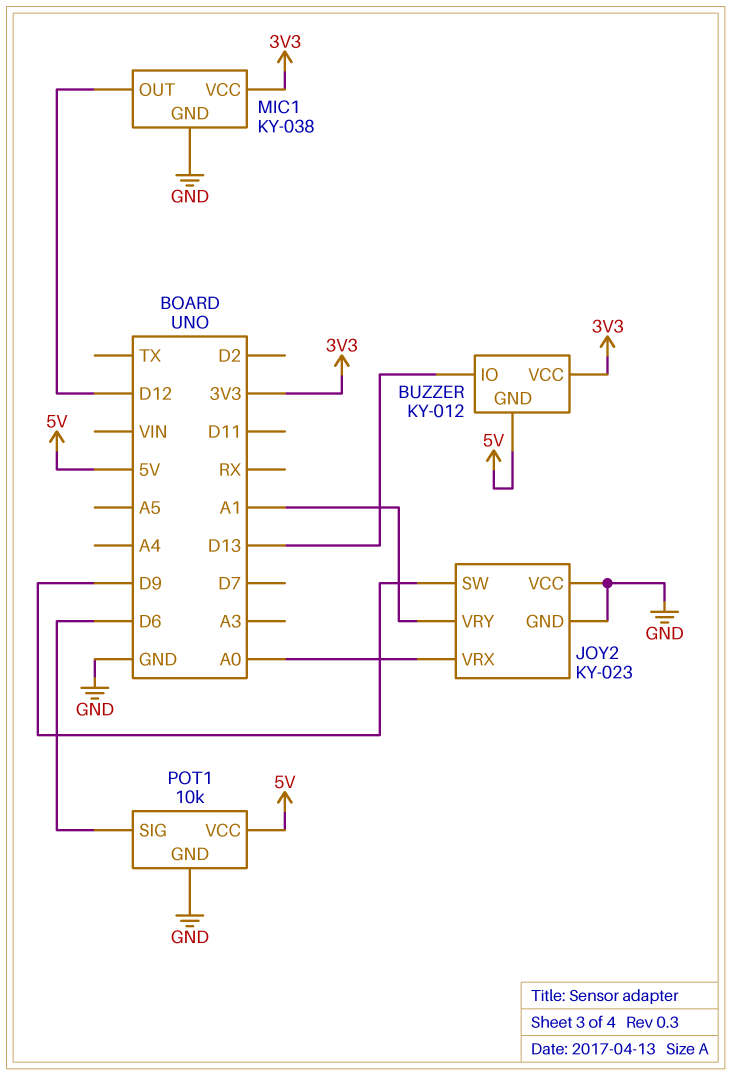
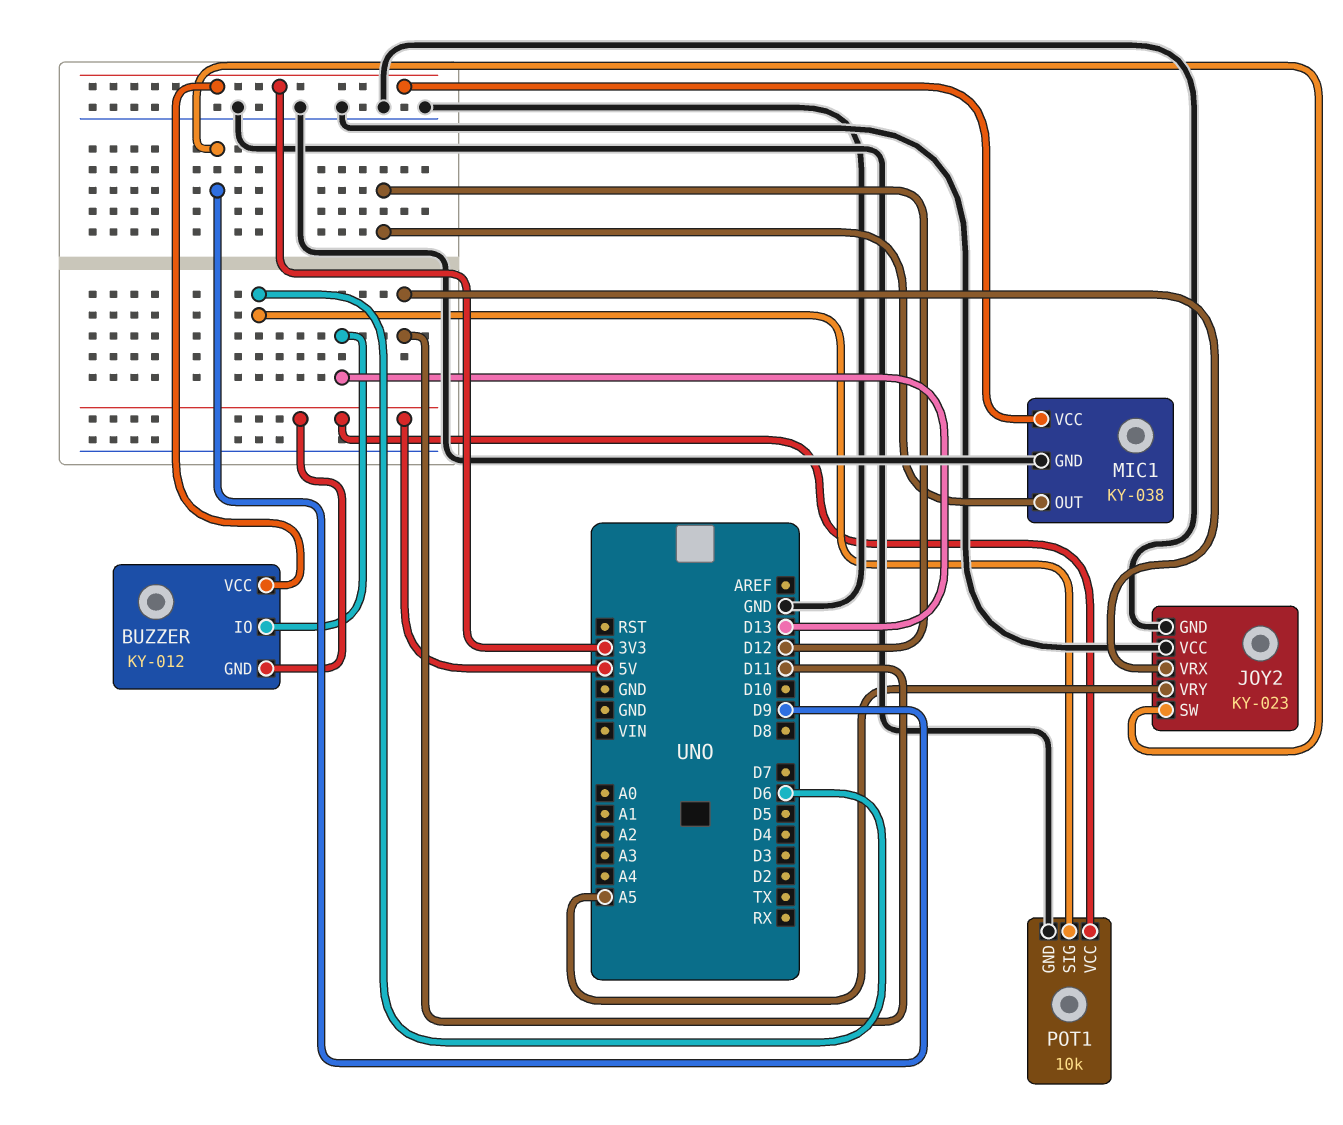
JOY2 pin VRX: A0 -> D11
JOY2 pin VRY: A1 -> A5

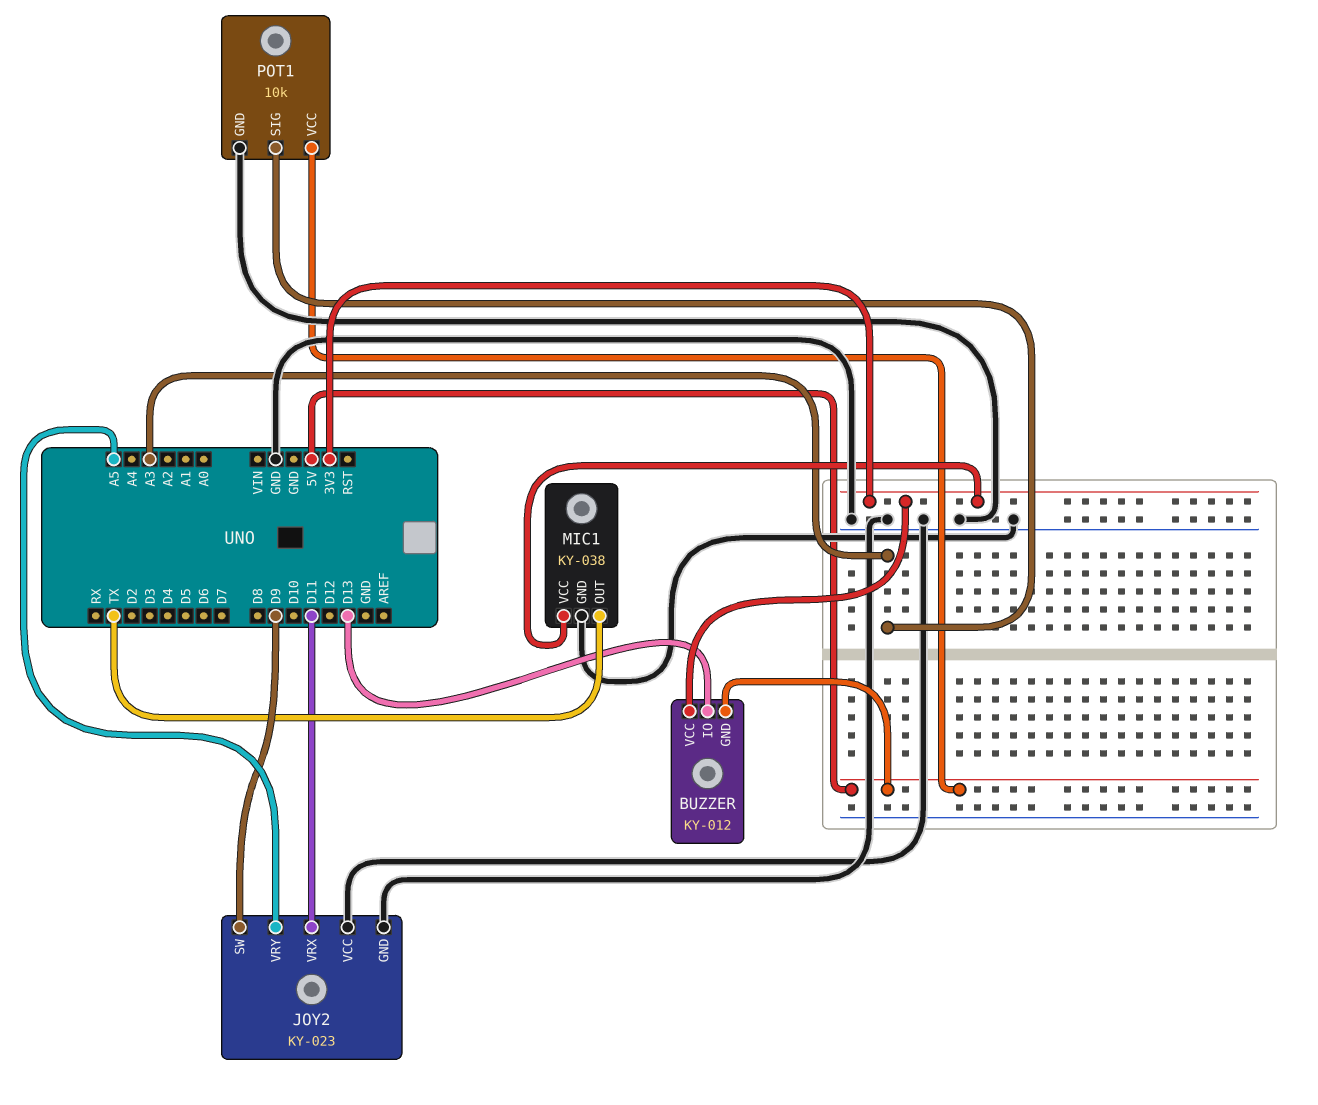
MIC1 pin OUT: D12 -> TX
POT1 pin SIG: D6 -> A3

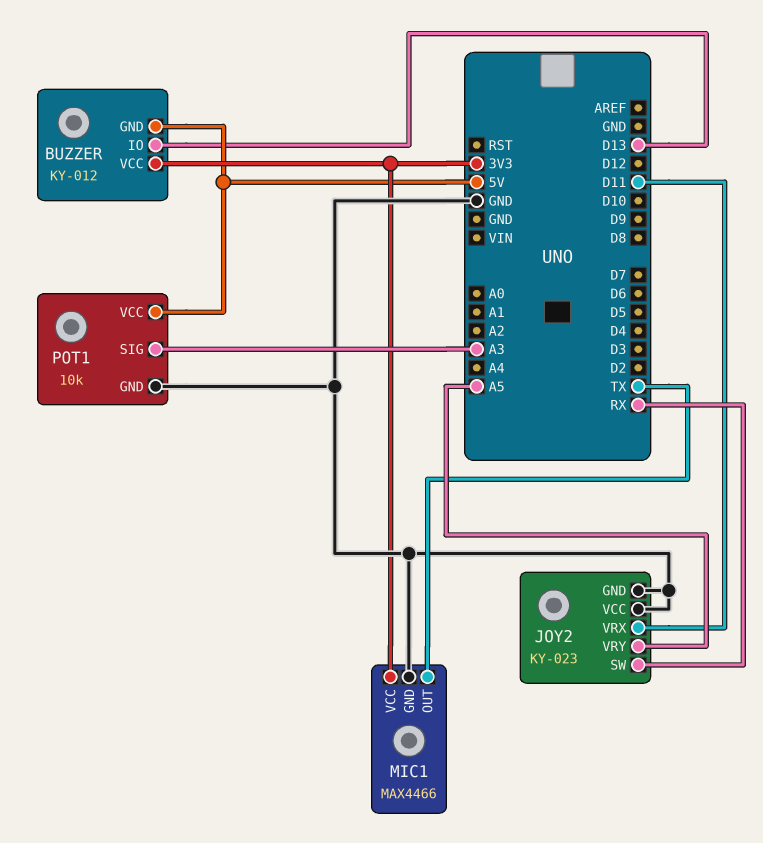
JOY2 pin SW: D9 -> RX
MIC1: KY-038 -> MAX4466

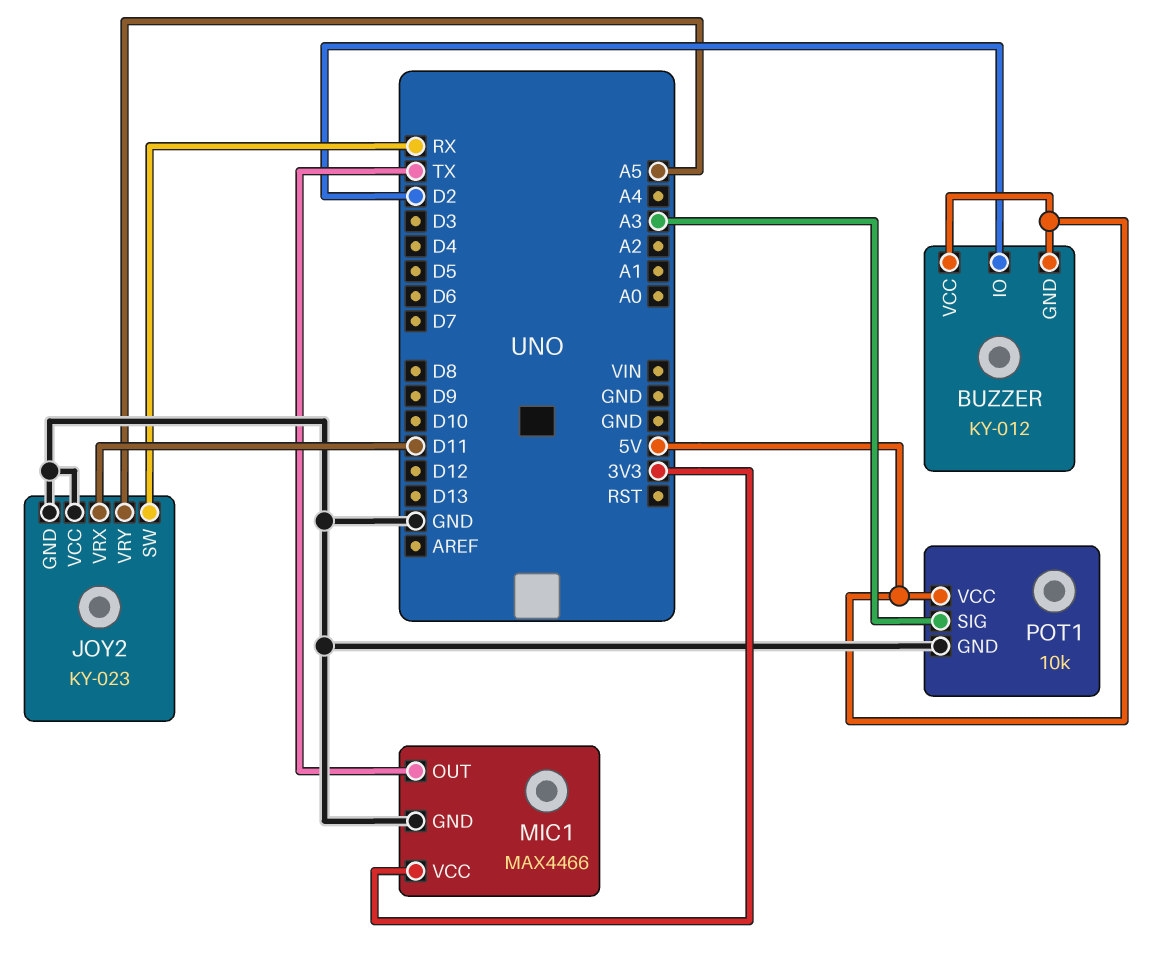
BUZZER pin IO: D13 -> D2
BUZZER pin VCC: 3V3 -> 5V

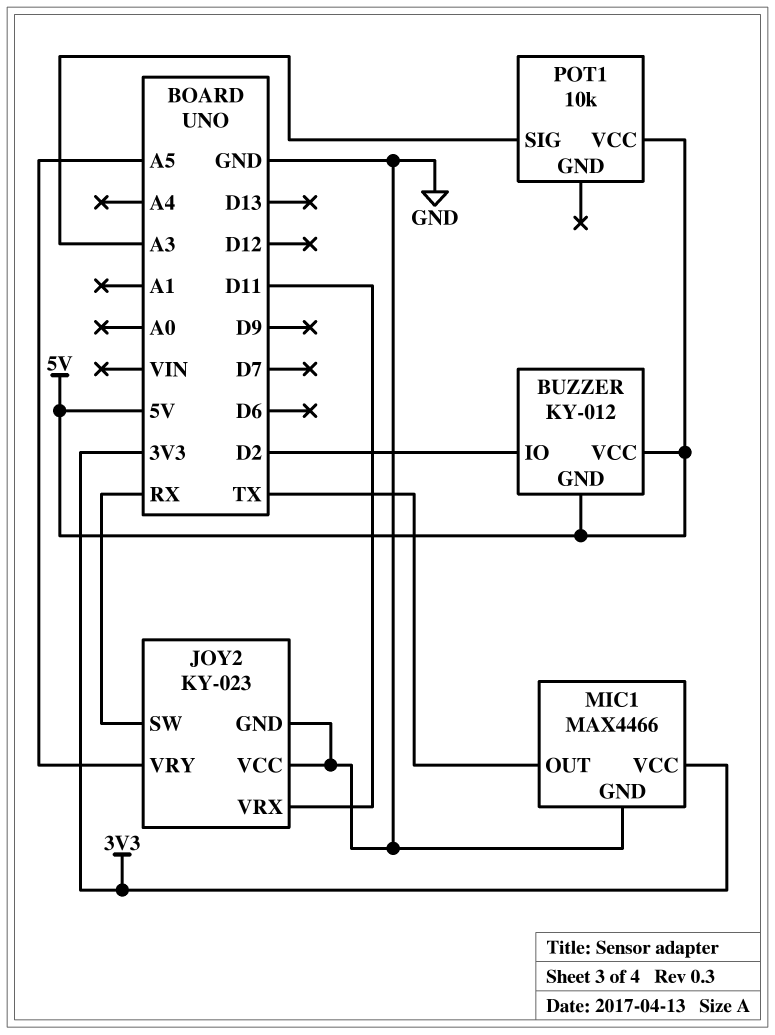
POT1 pin GND: GND -> none

